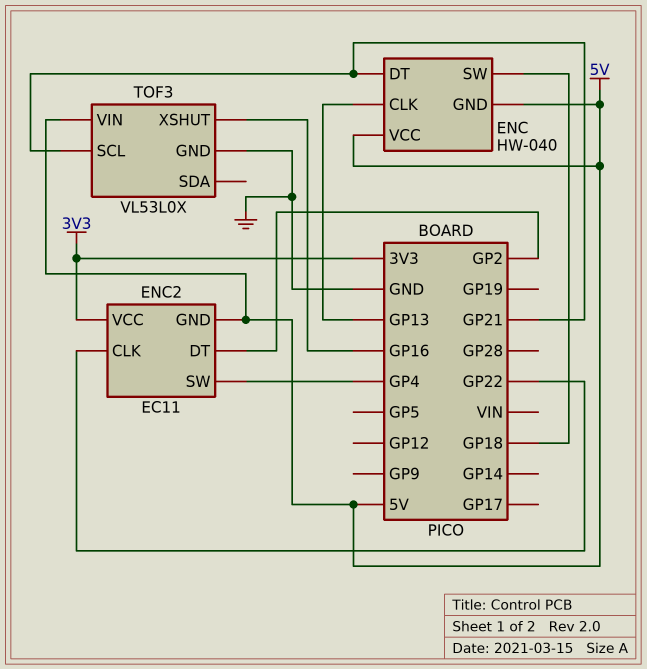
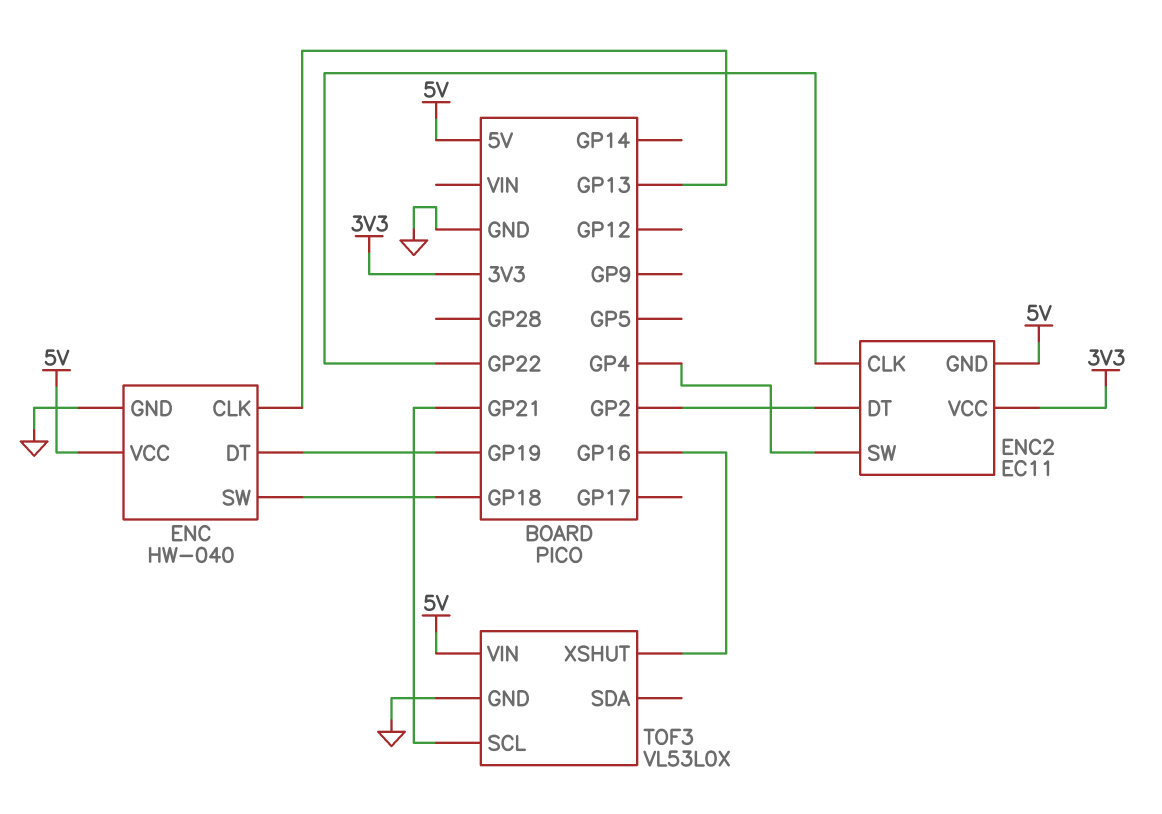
ENC pin DT: GP21 -> GP19
ENC pin GND: 5V -> GND

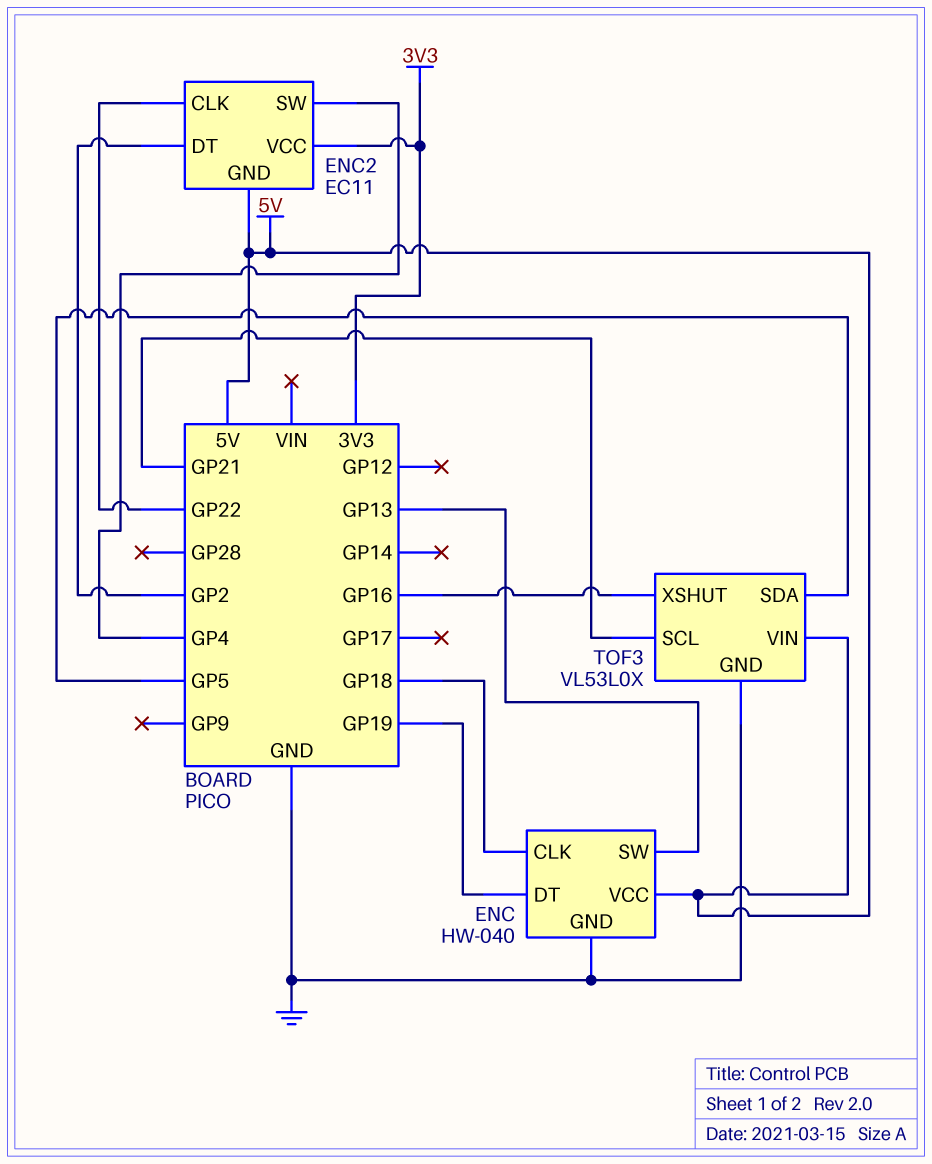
ENC pin CLK: GP13 -> GP18
ENC pin SW: GP18 -> GP13
TOF3 pin SDA: none -> GP5

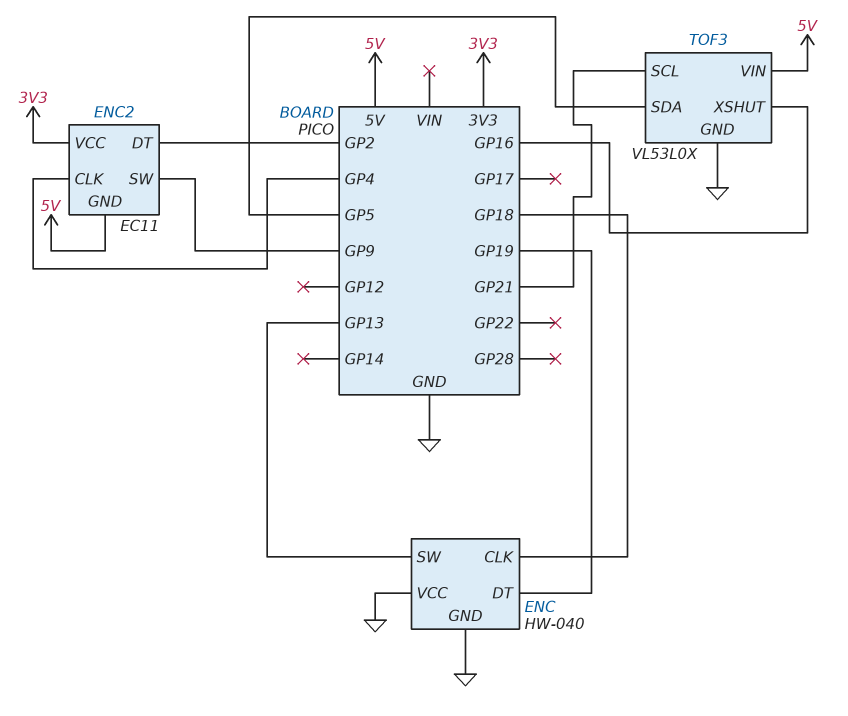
ENC pin VCC: 5V -> GND
ENC2 pin CLK: GP22 -> GP4
ENC2 pin SW: GP4 -> GP9

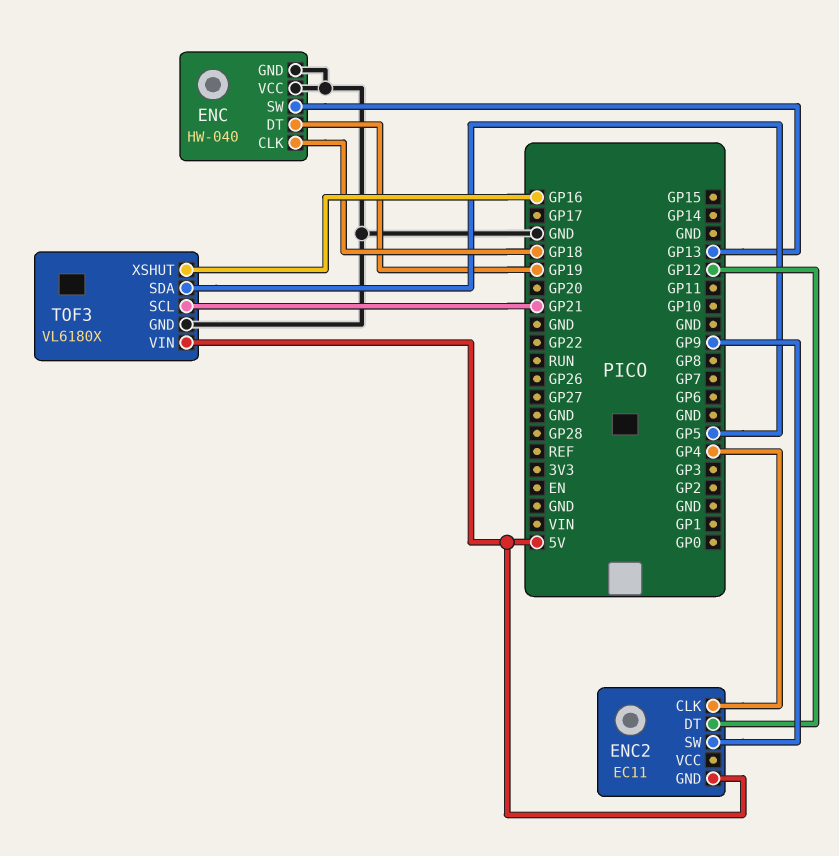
ENC2 pin DT: GP2 -> GP12
ENC2 pin VCC: 3V3 -> none
TOF3: VL53L0X -> VL6180X

